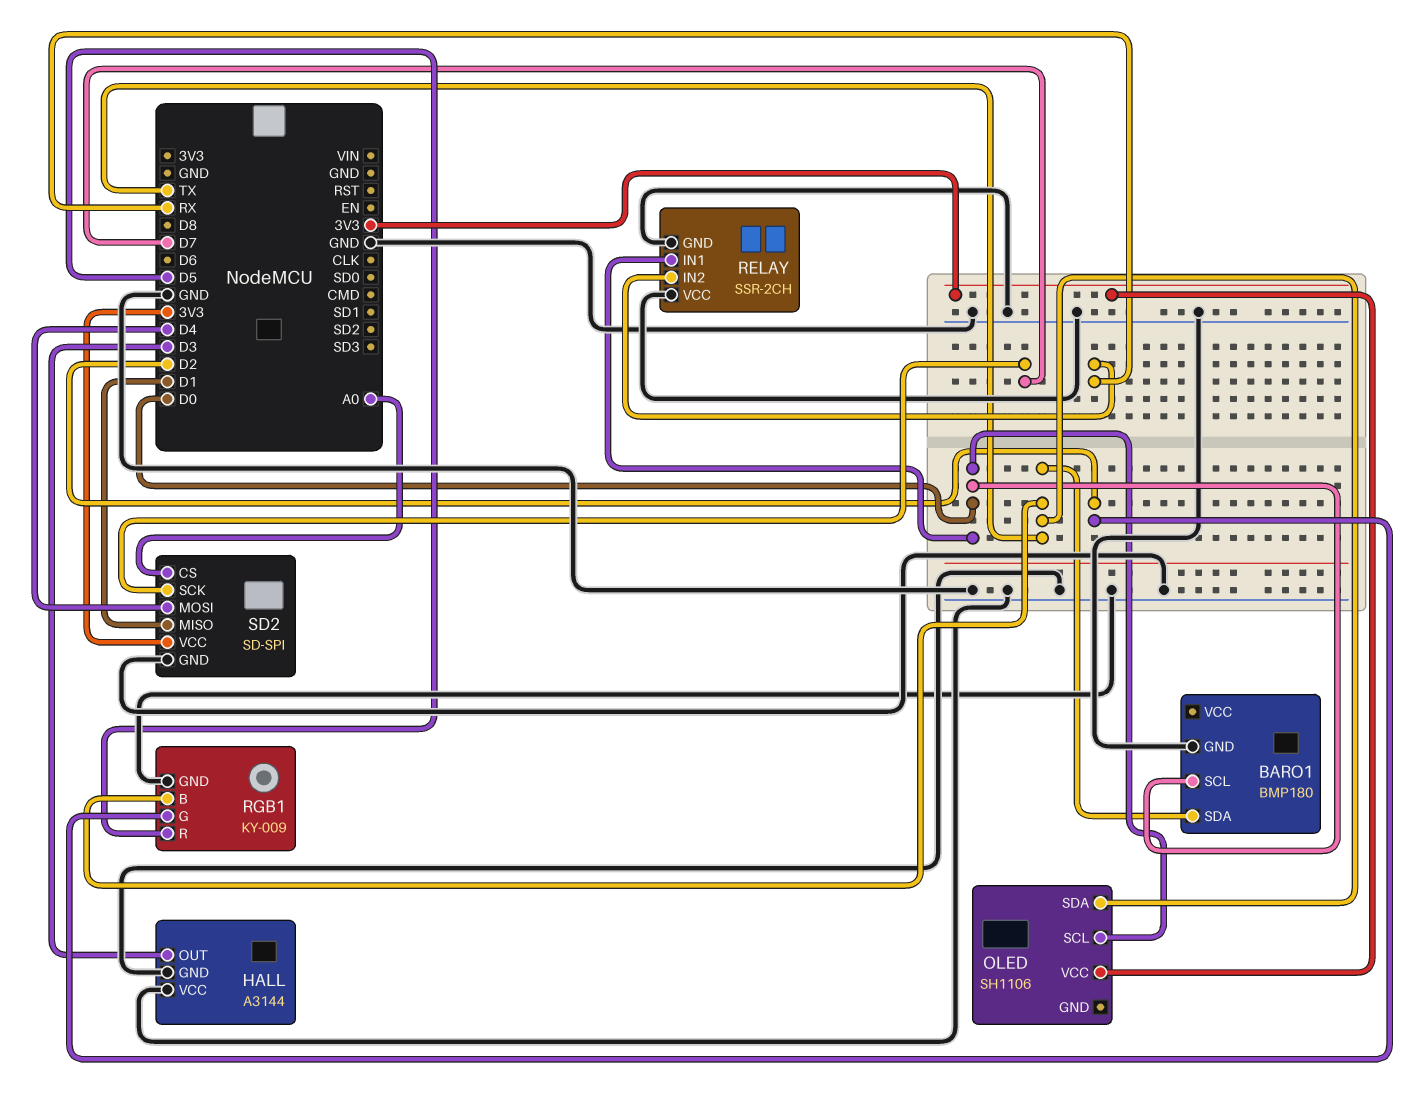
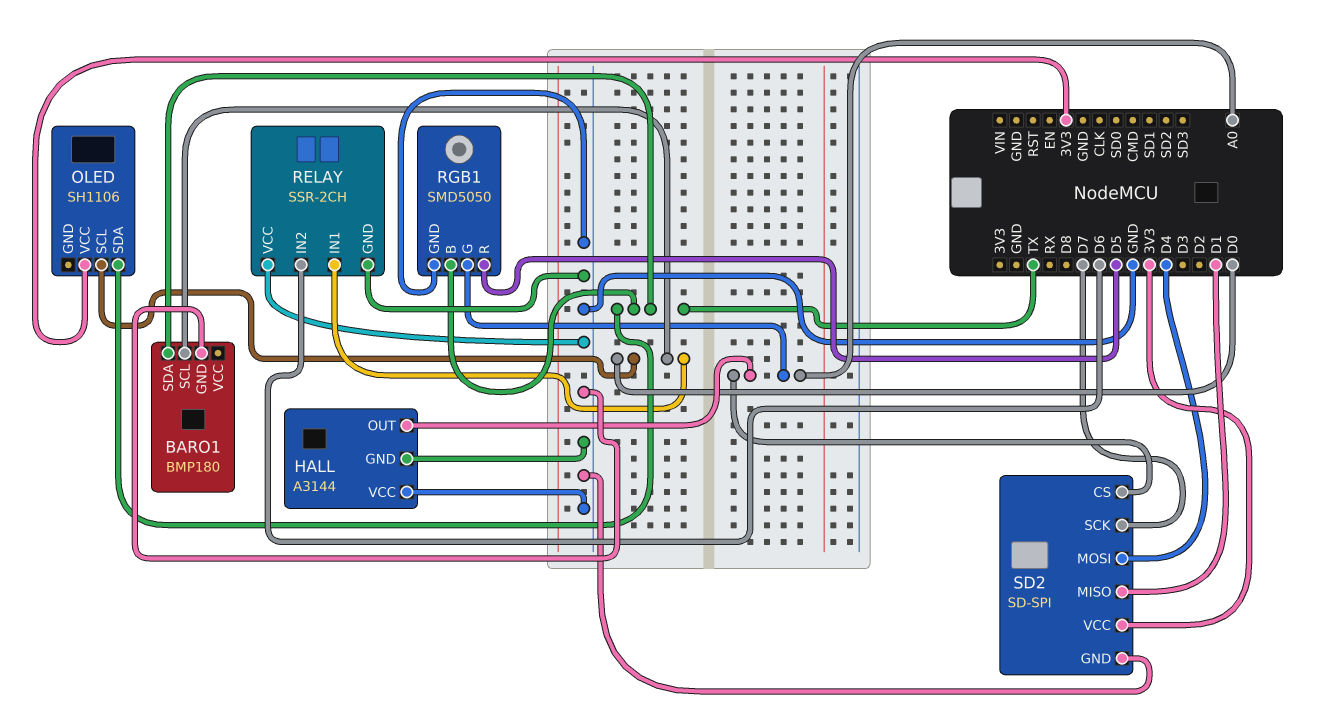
HALL pin OUT: D3 -> A0
RELAY pin IN2: RX -> D6
RGB1: KY-009 -> SMD5050
RGB1 pin G: D2 -> A0

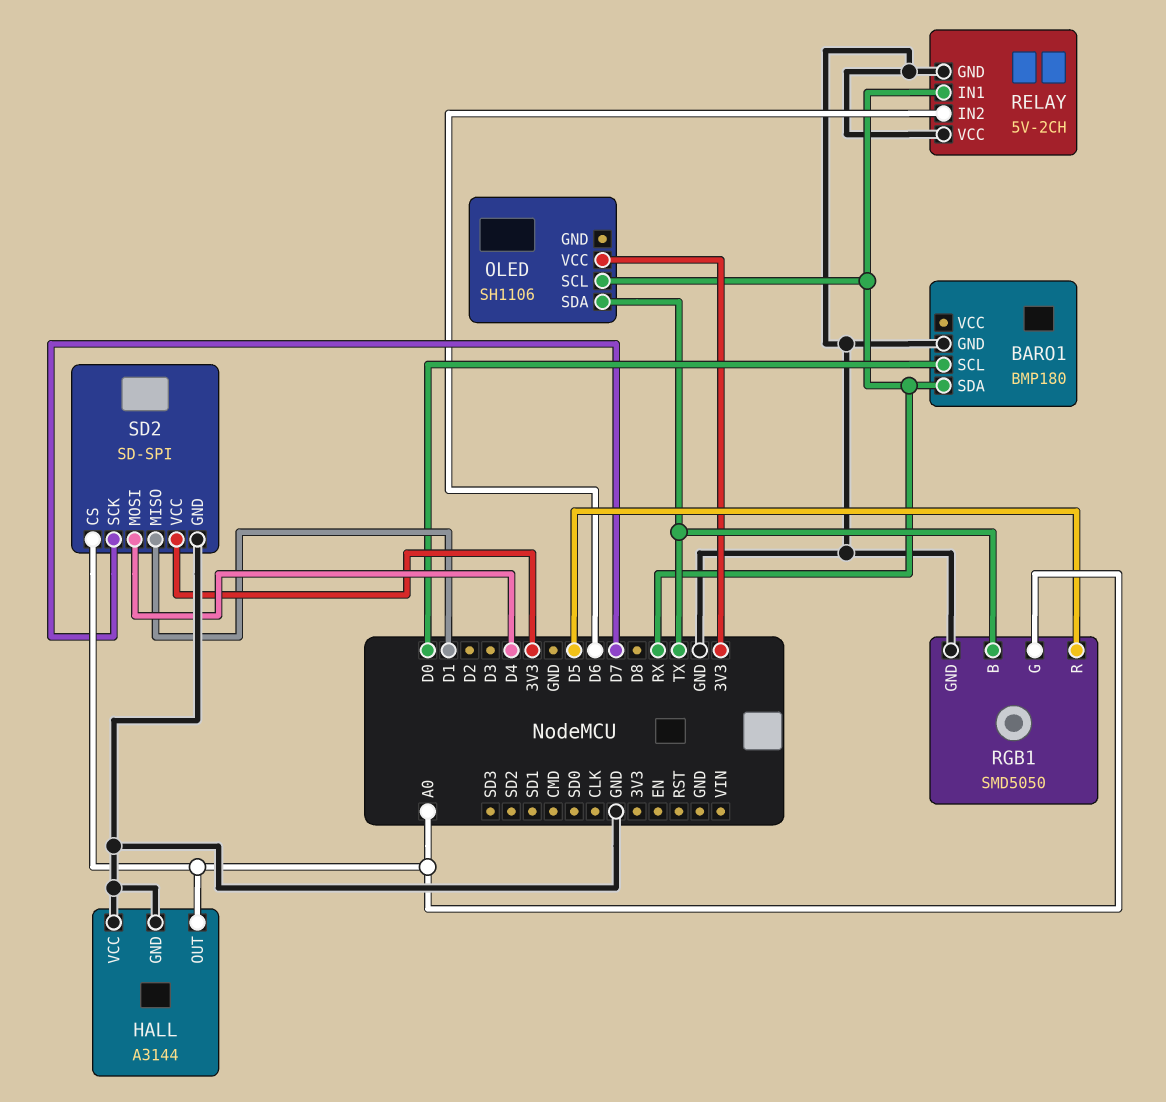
BARO1 pin SDA: TX -> RX
OLED pin SCL: D0 -> RX
RELAY: SSR-2CH -> 5V-2CH
RELAY pin IN1: D0 -> RX

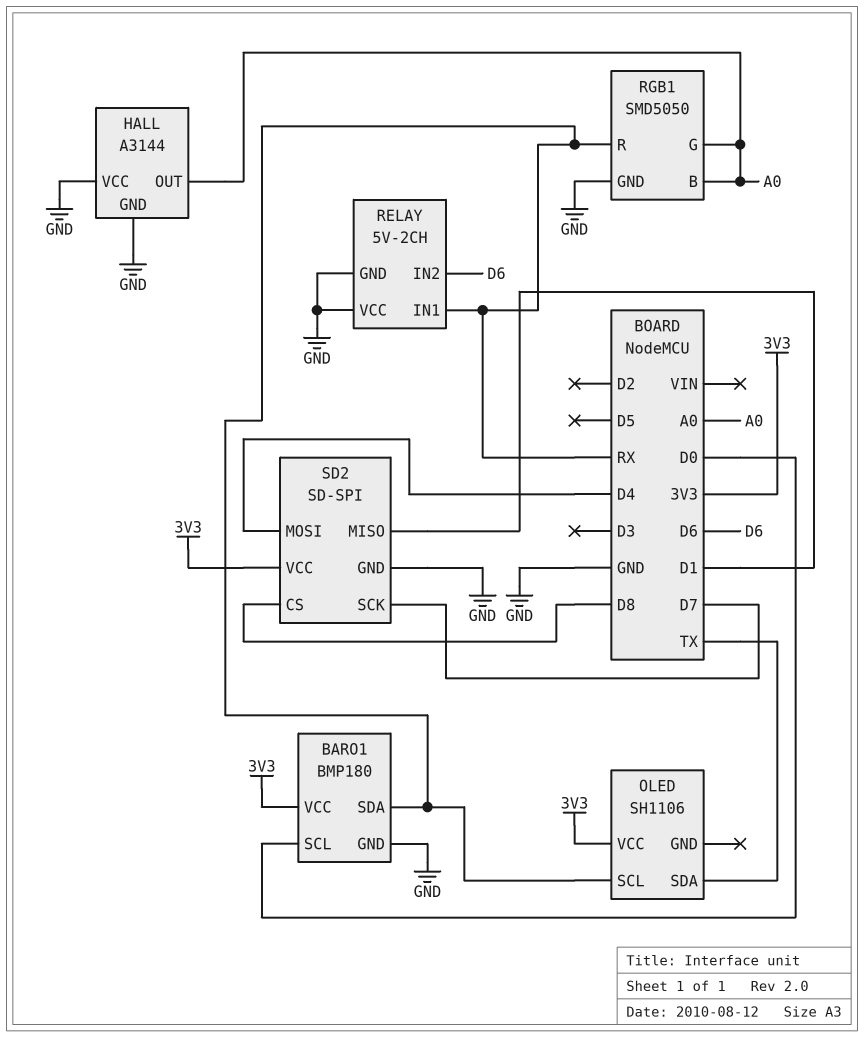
BARO1 pin VCC: none -> 3V3
RGB1 pin B: TX -> A0
RGB1 pin R: D5 -> RX
SD2 pin CS: A0 -> D8

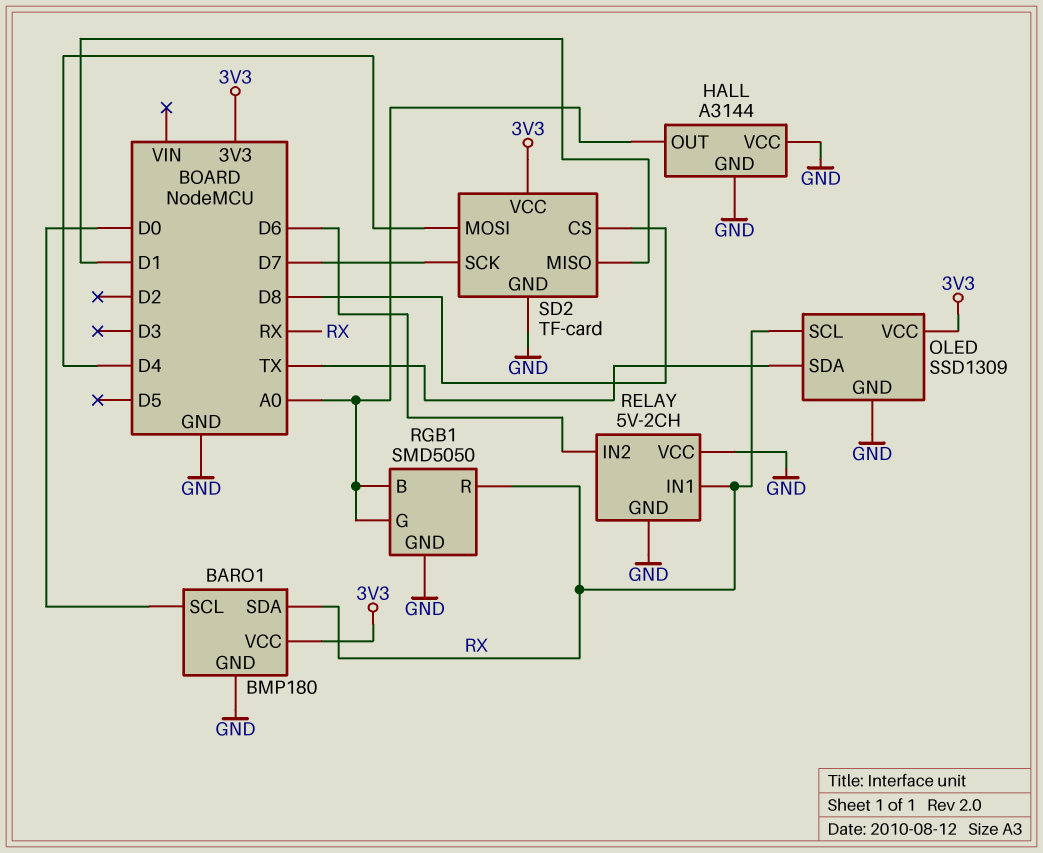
OLED: SH1106 -> SSD1309
OLED pin GND: none -> GND
SD2: SD-SPI -> TF-card

